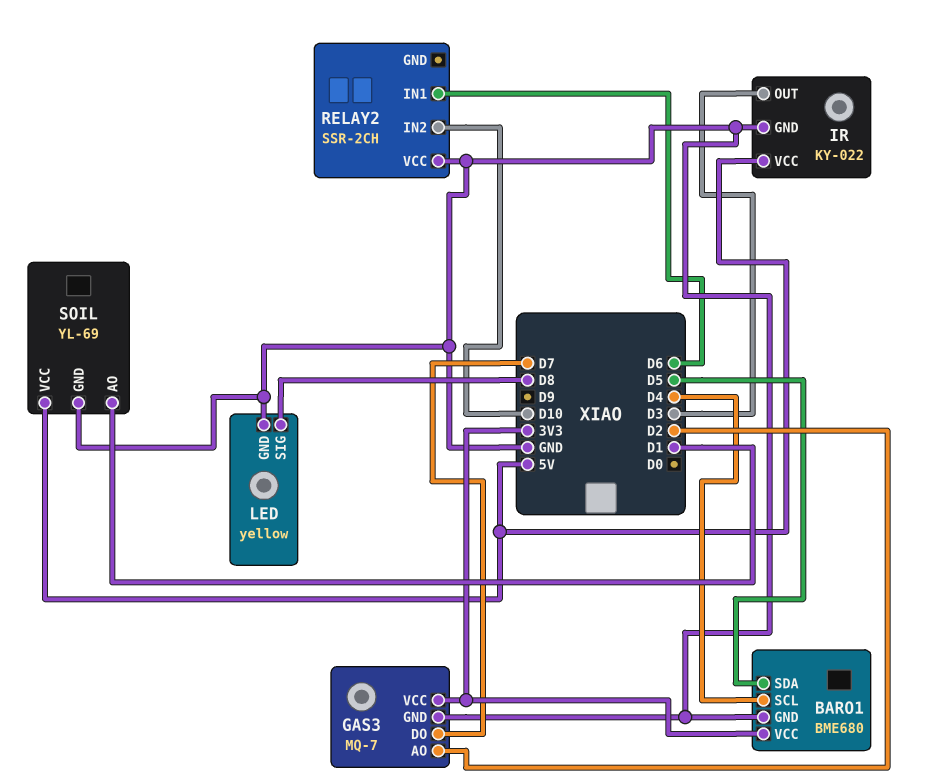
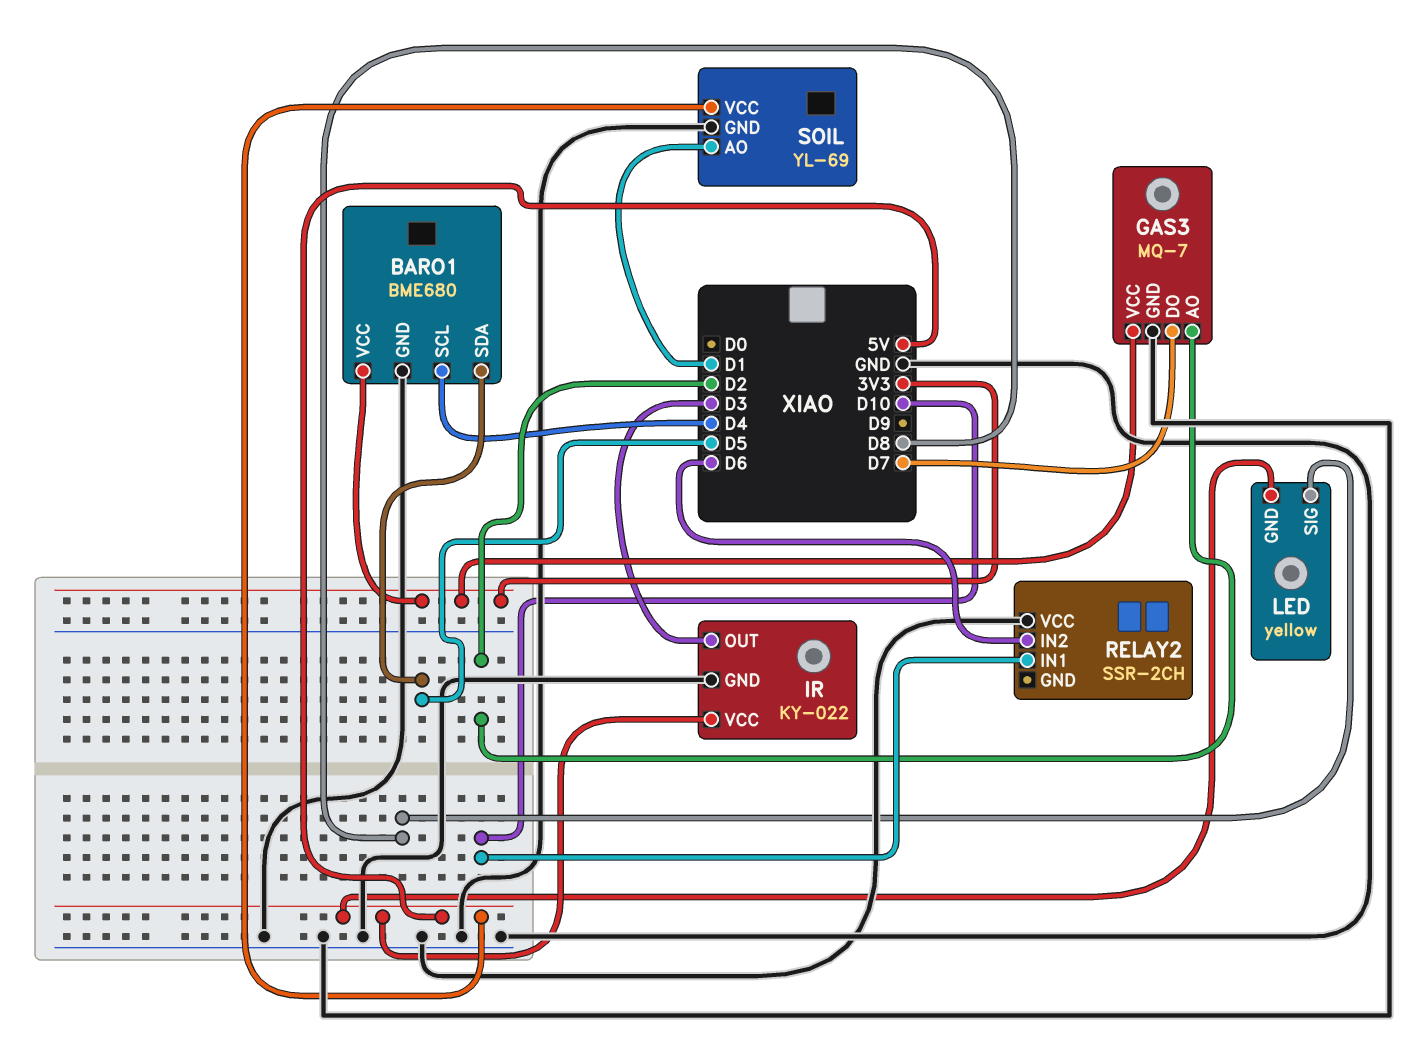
LED pin GND: GND -> 5V
RELAY2 pin IN1: D6 -> D10
RELAY2 pin IN2: D10 -> D6

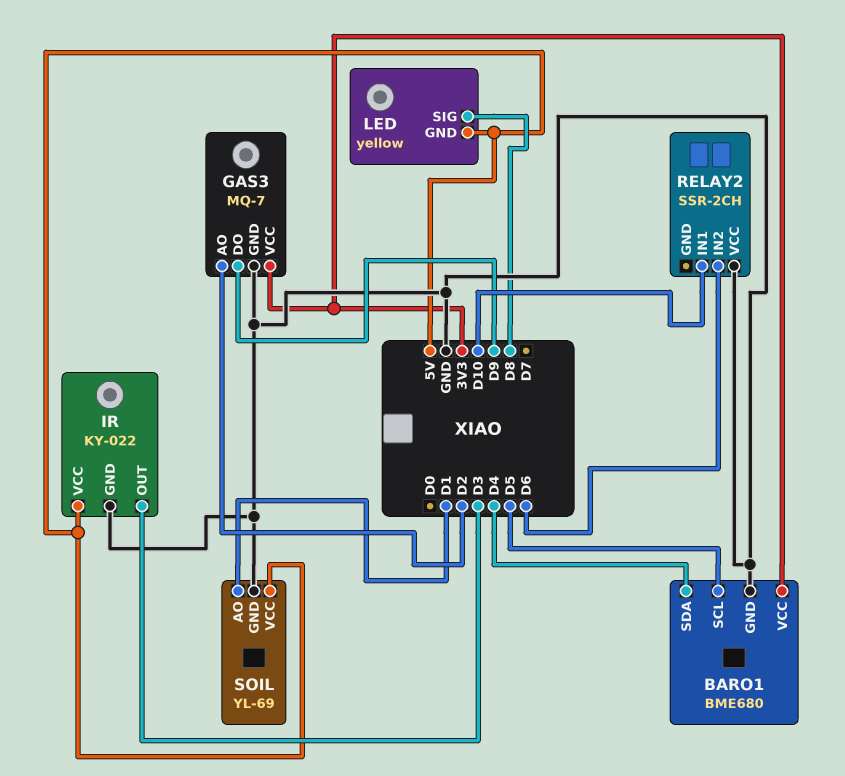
BARO1 pin SCL: D4 -> D5
BARO1 pin SDA: D5 -> D4
GAS3 pin DO: D7 -> D9

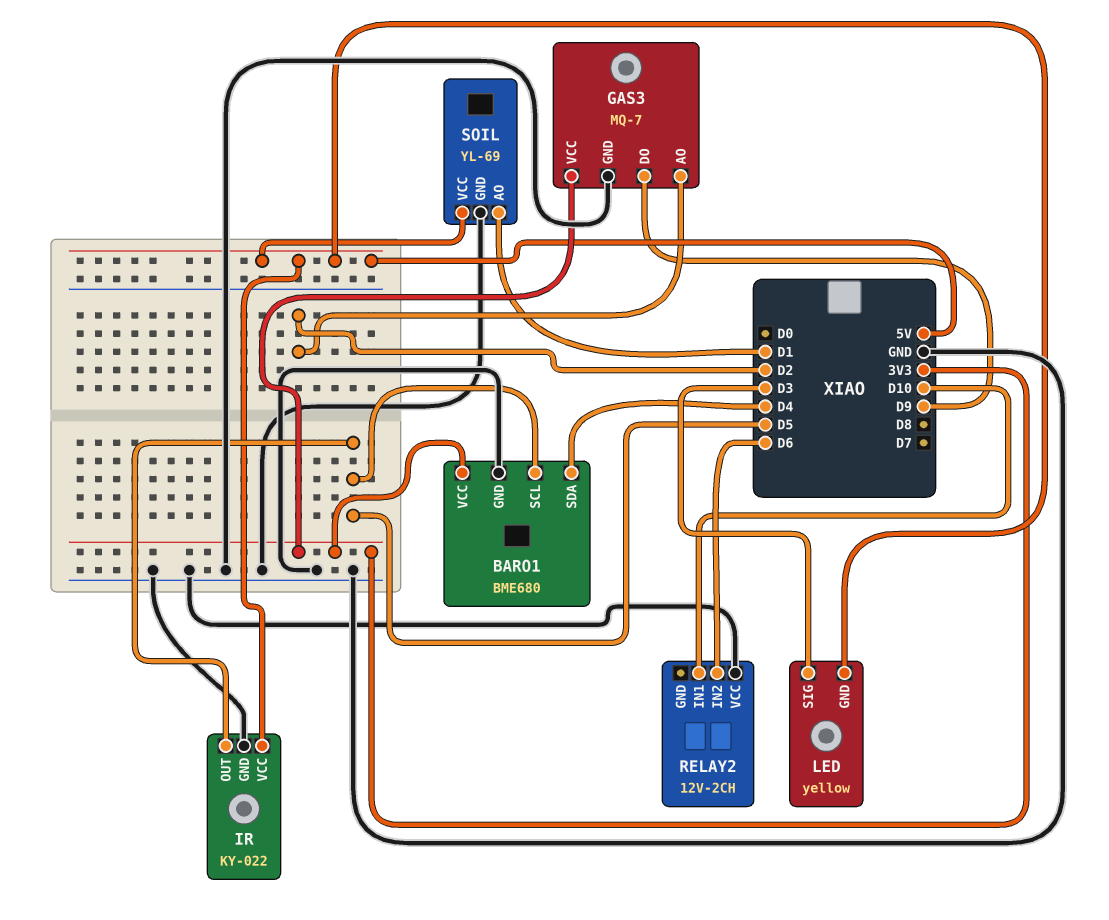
IR pin OUT: D3 -> D5
LED pin SIG: D8 -> D3
RELAY2: SSR-2CH -> 12V-2CH

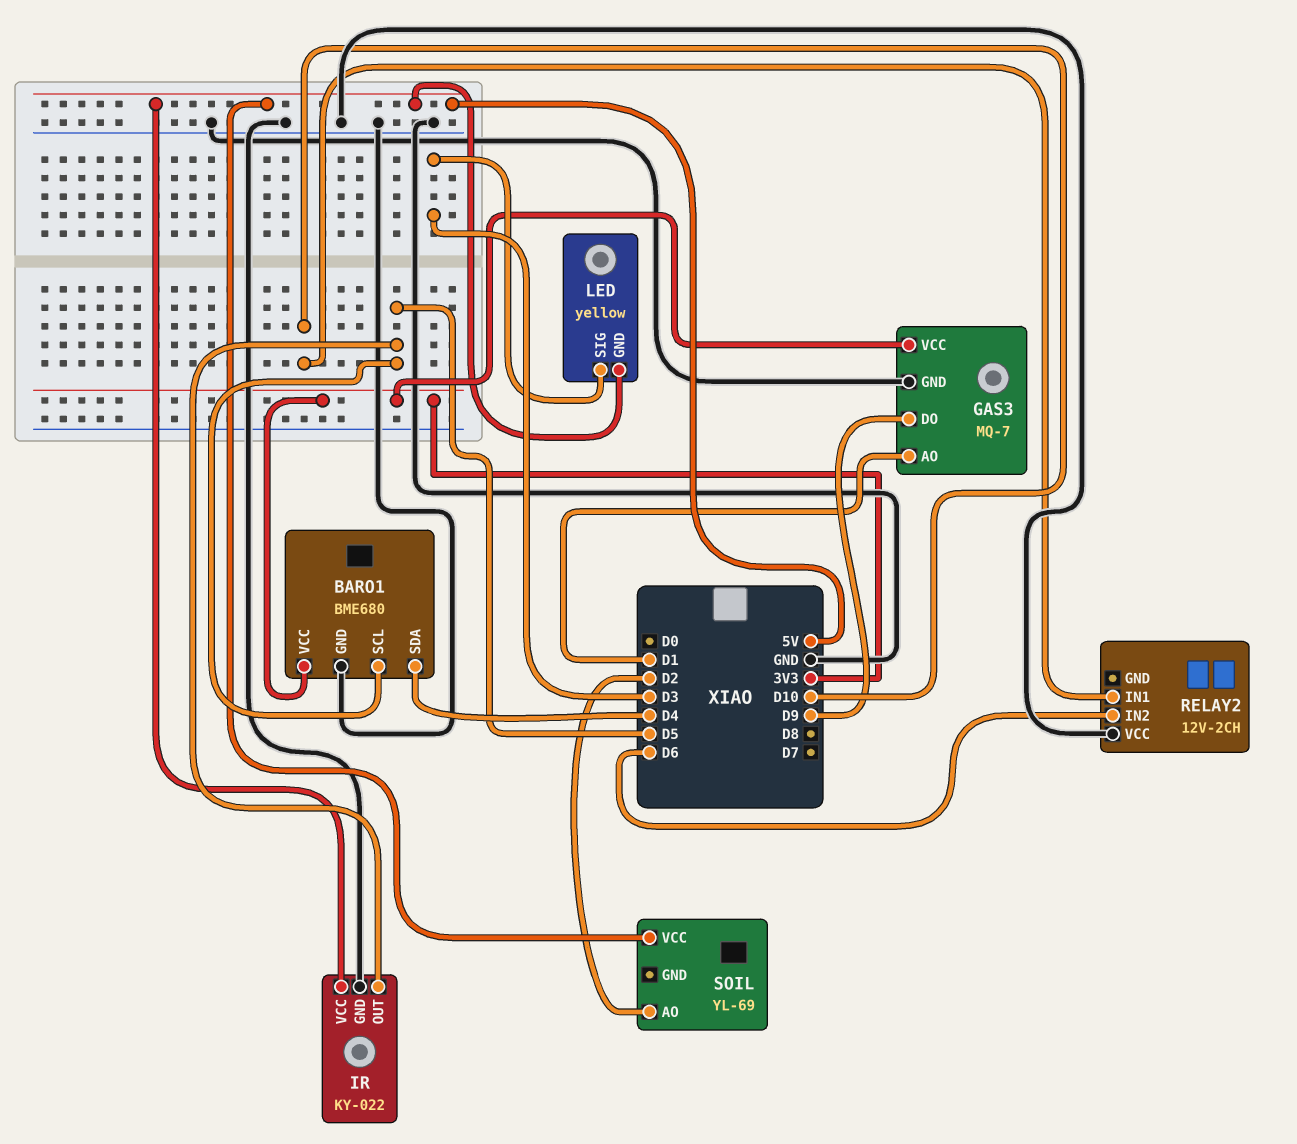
GAS3 pin AO: D2 -> D1
SOIL pin AO: D1 -> D2
SOIL pin GND: GND -> none

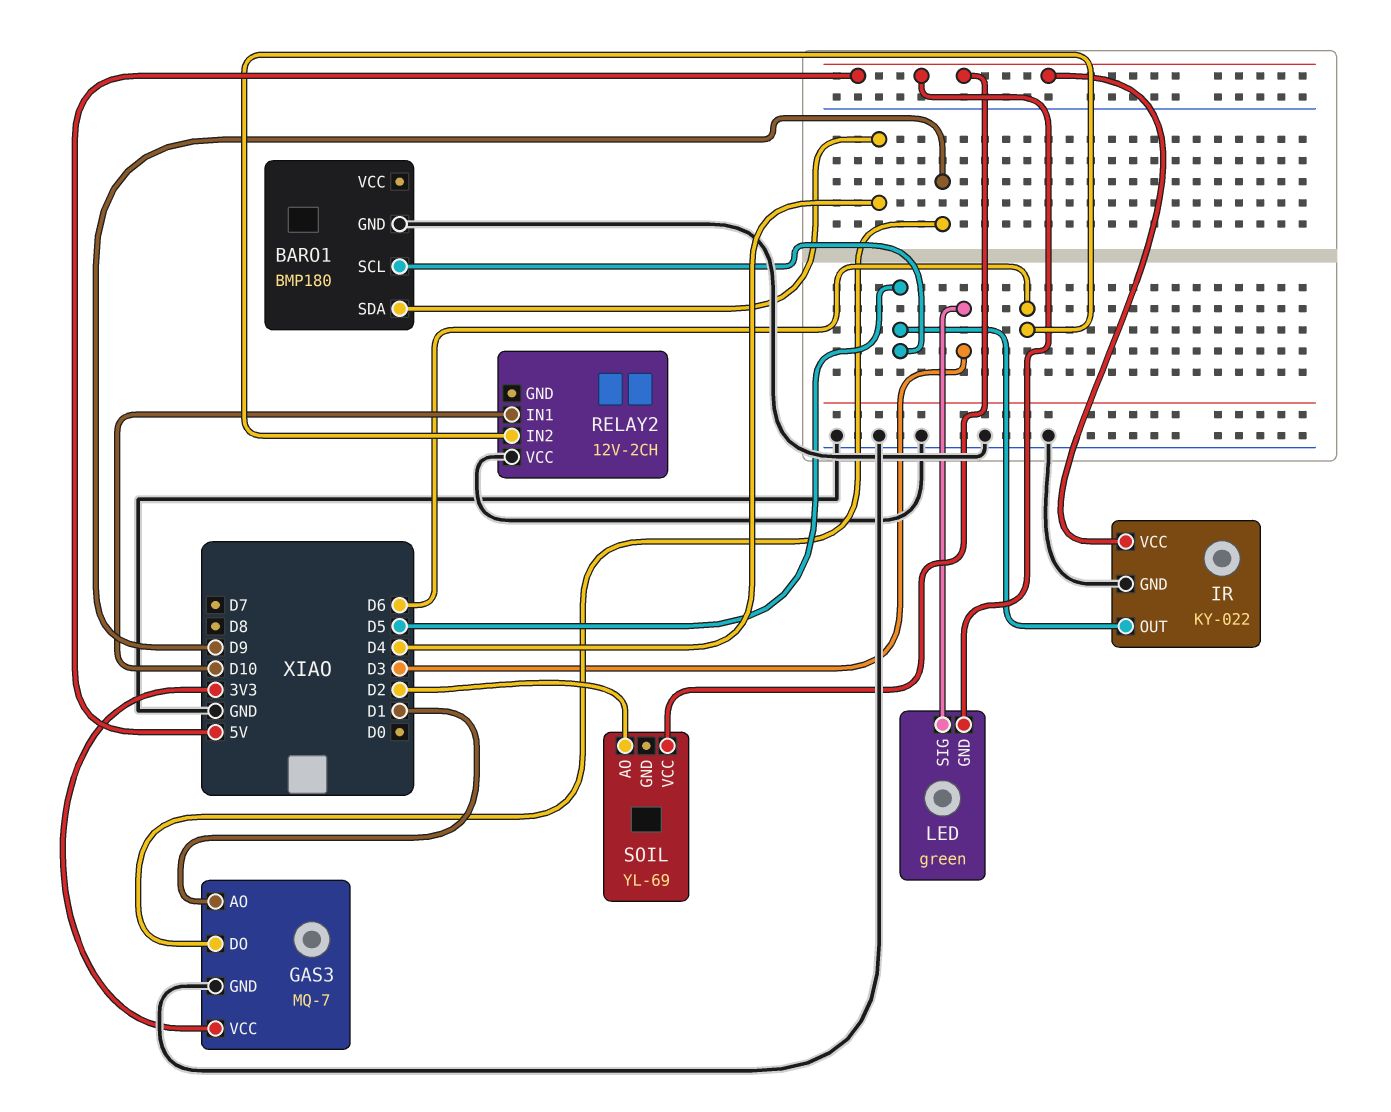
BARO1: BME680 -> BMP180
BARO1 pin VCC: 3V3 -> none
LED: yellow -> green

